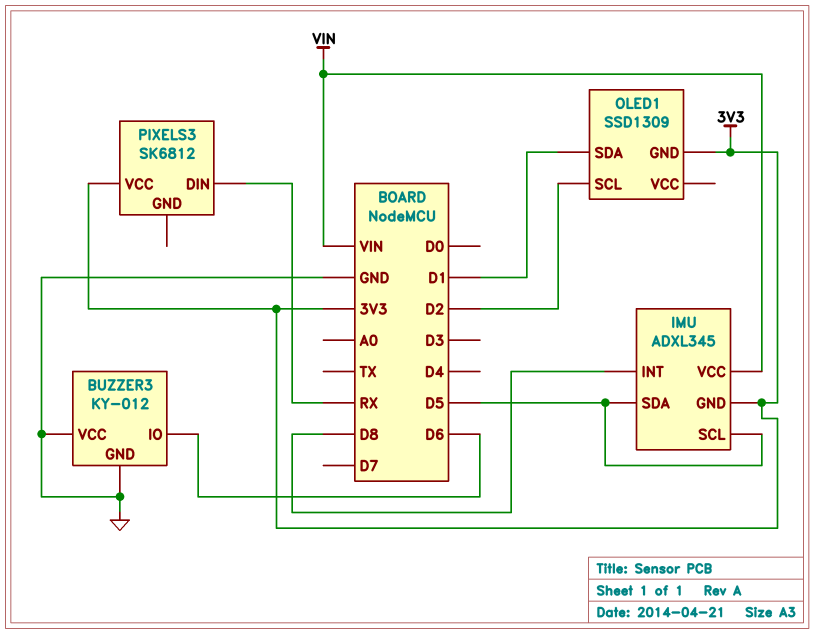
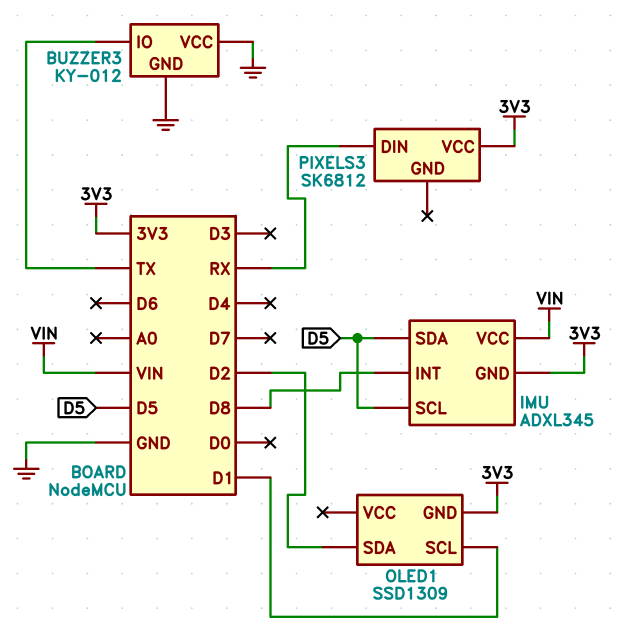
BUZZER3 pin IO: D6 -> TX
OLED1 pin SCL: D2 -> D1
OLED1 pin SDA: D1 -> D2

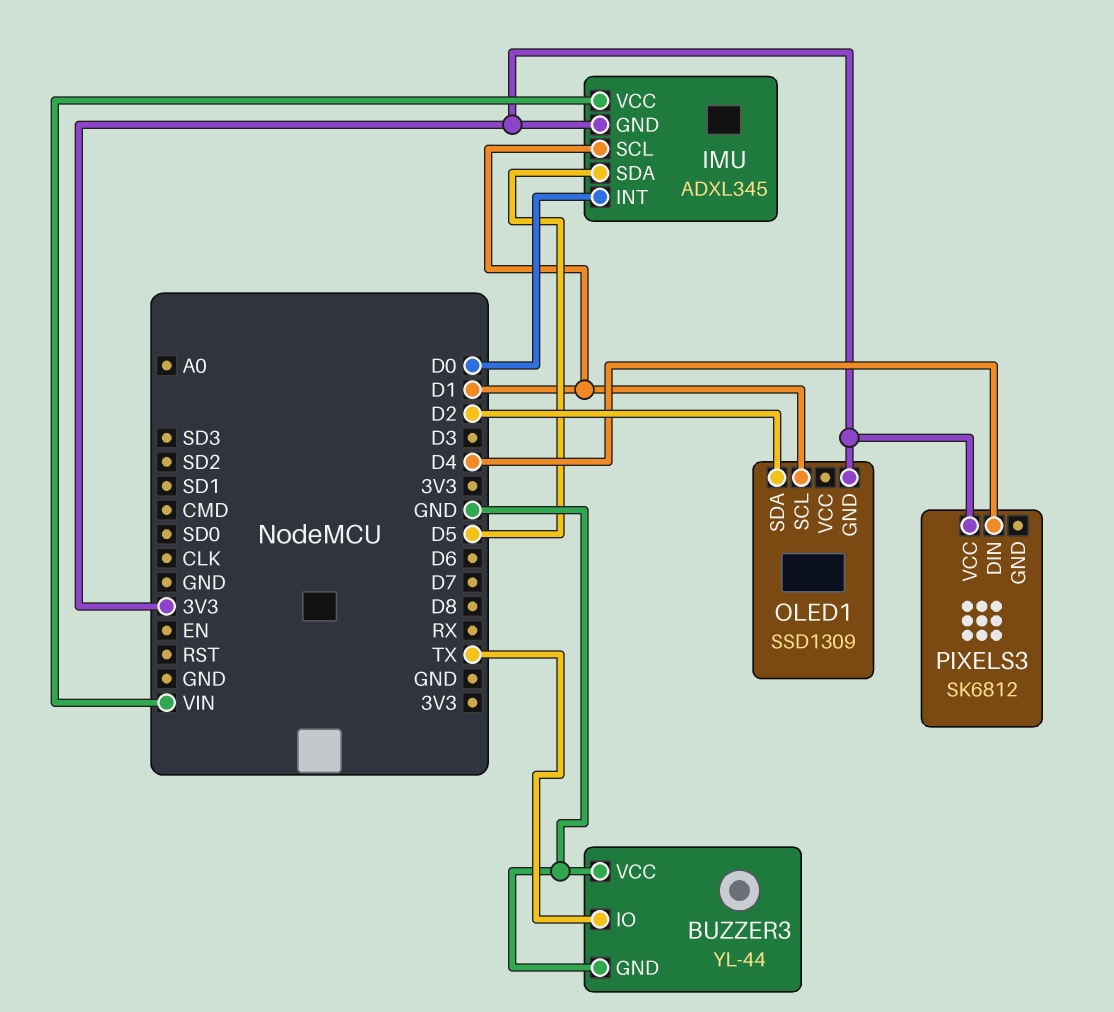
BUZZER3: KY-012 -> YL-44
IMU pin INT: D8 -> D0
IMU pin SCL: D5 -> D1
PIXELS3 pin DIN: RX -> D4

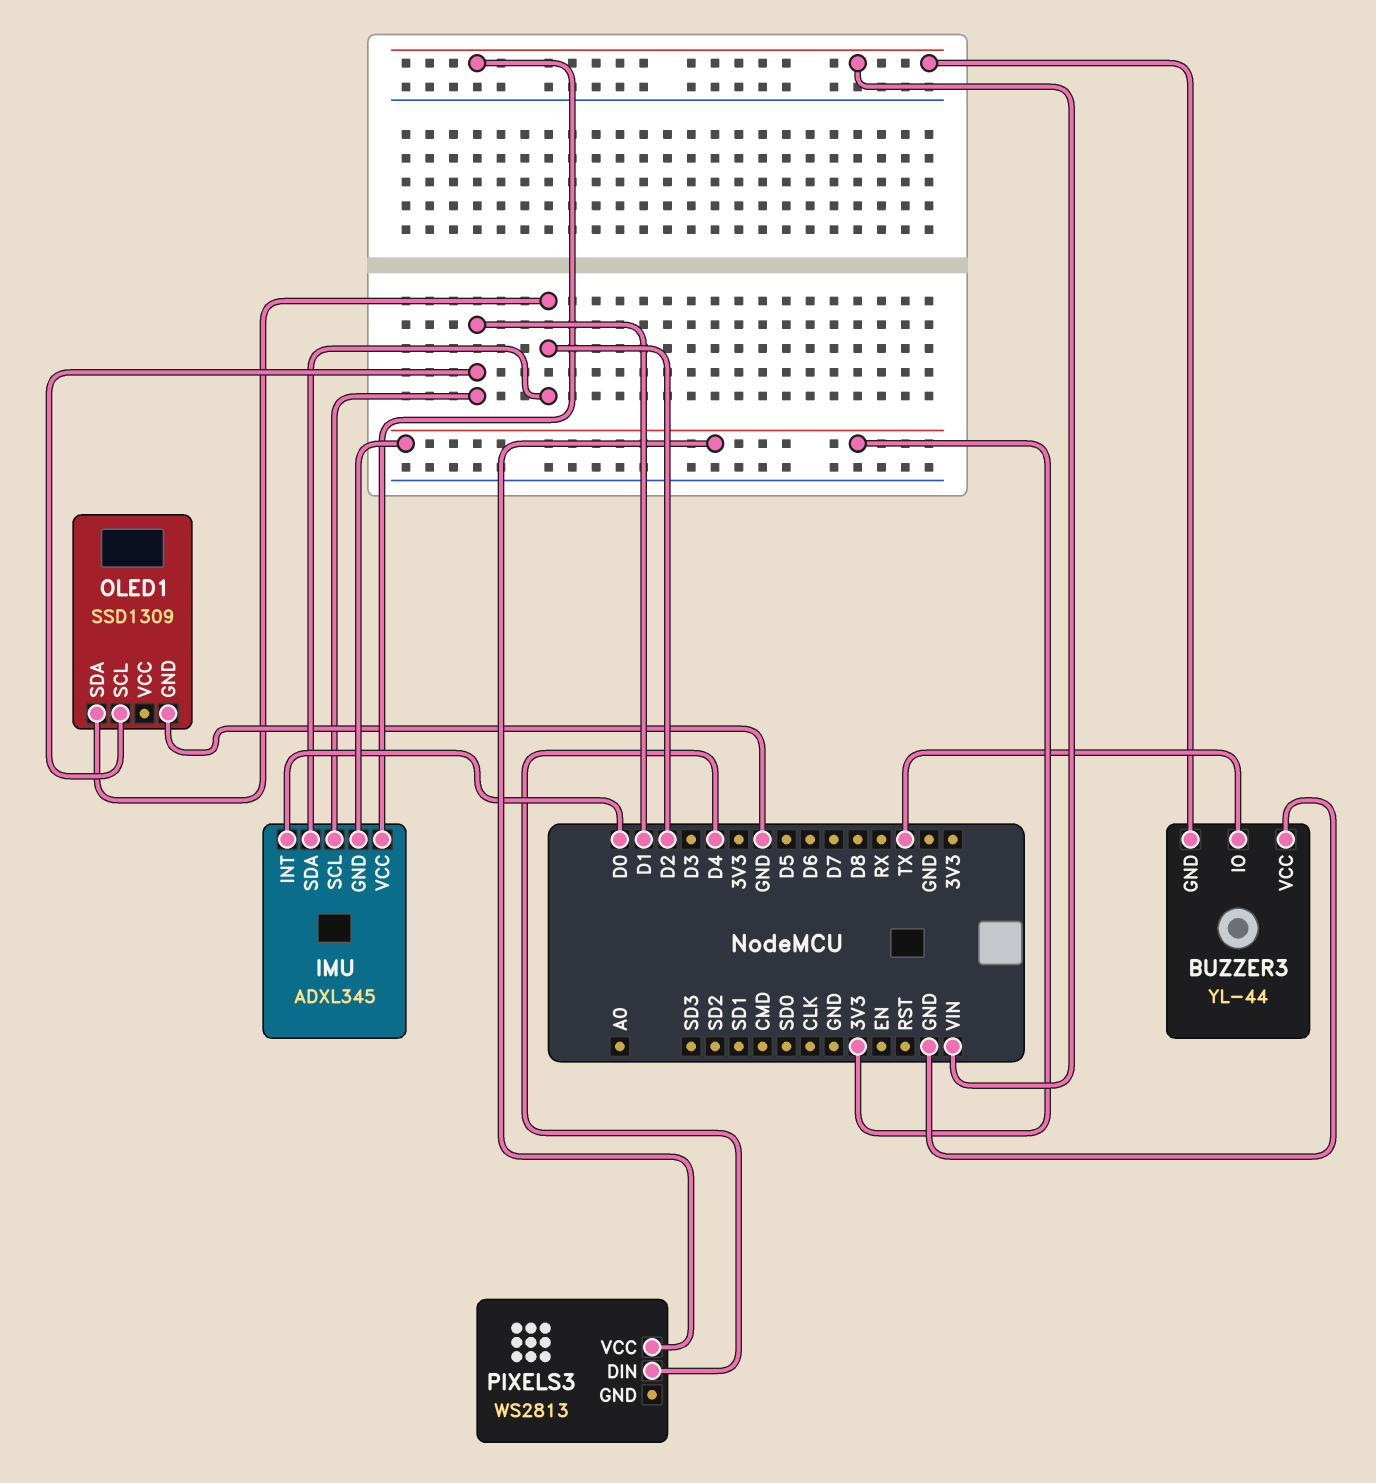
BUZZER3 pin GND: GND -> VIN
IMU pin SDA: D5 -> D2
OLED1 pin GND: 3V3 -> GND
PIXELS3: SK6812 -> WS2813

